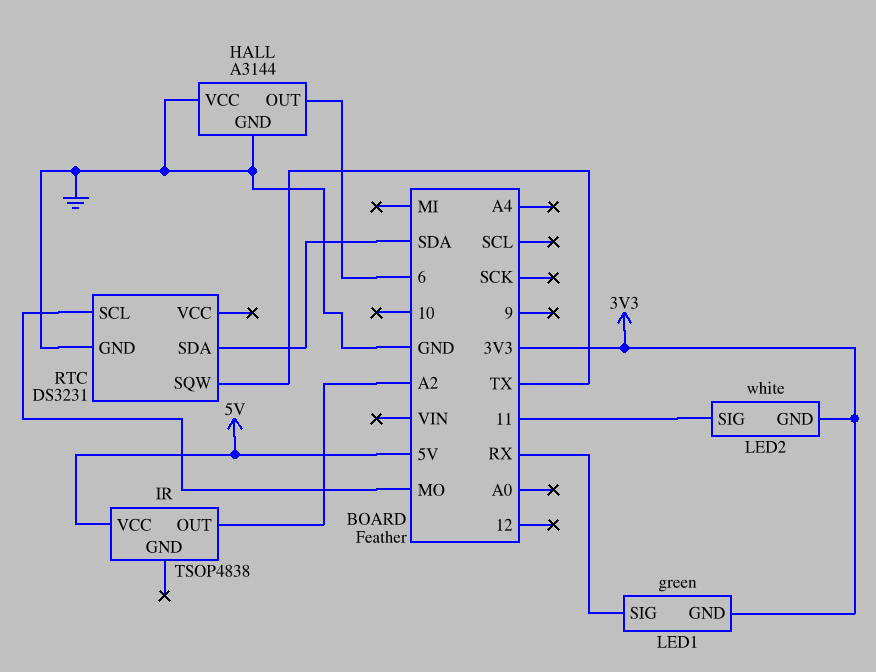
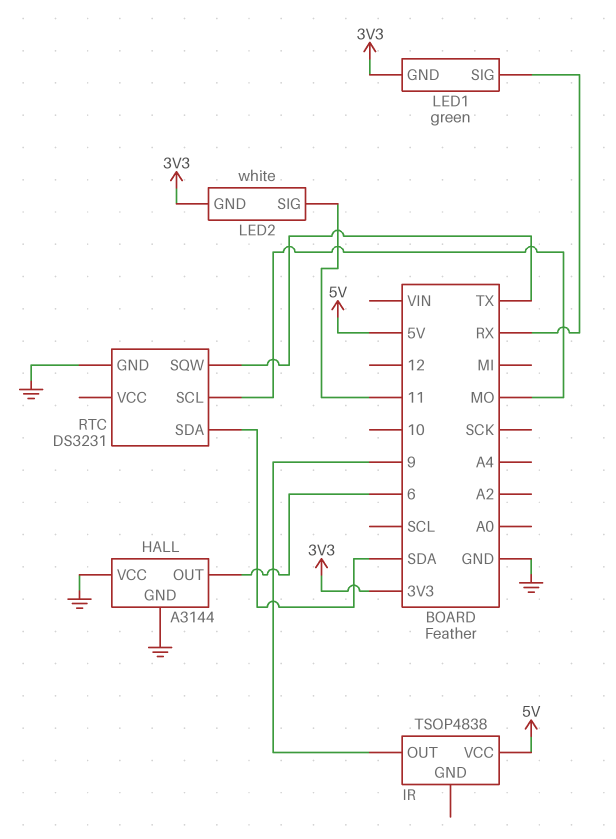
IR pin OUT: A2 -> 9

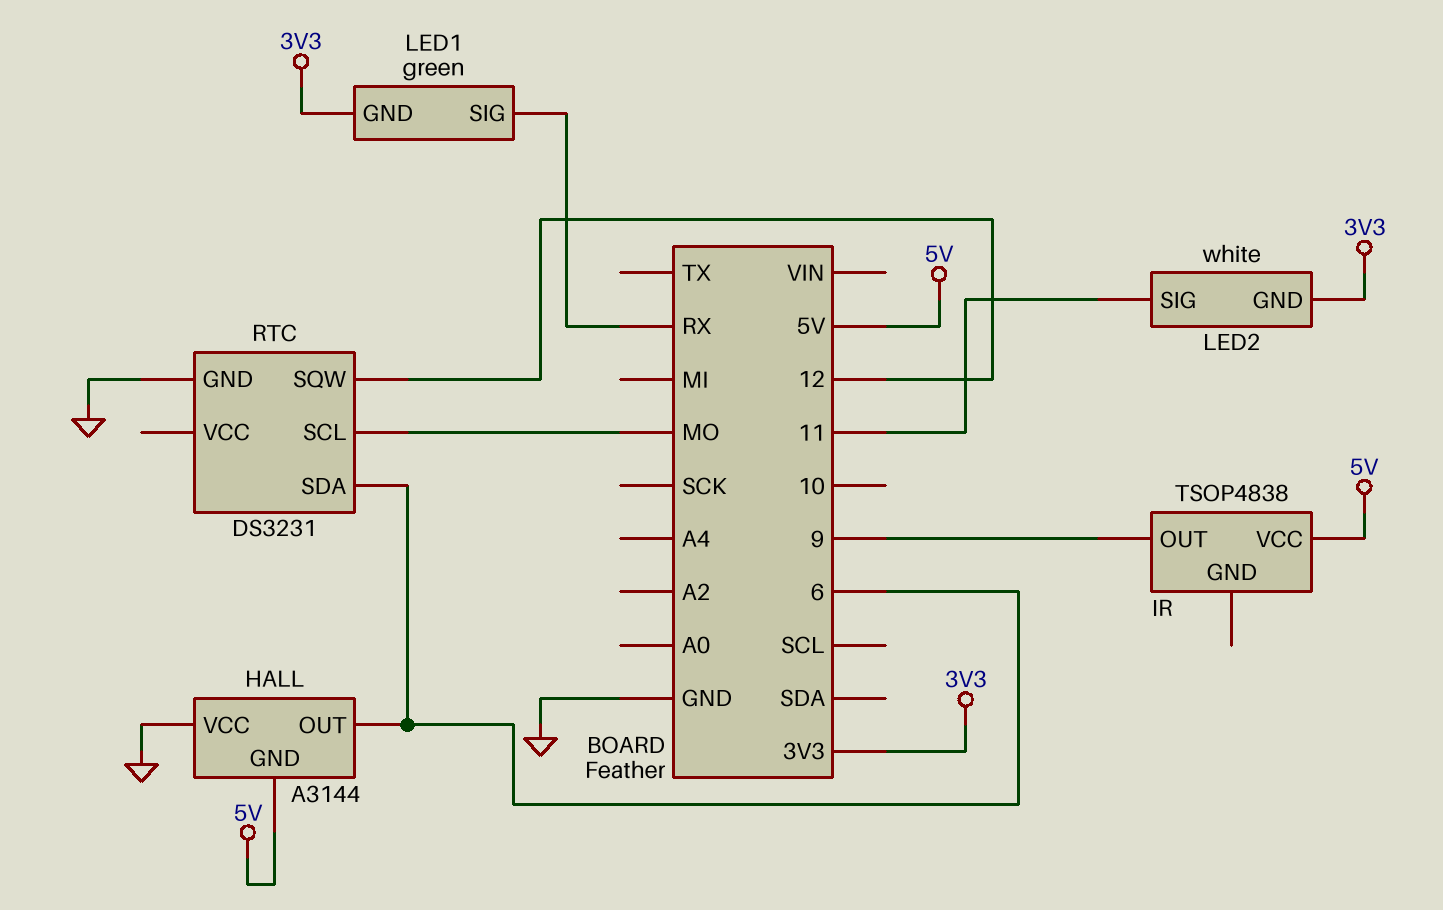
HALL pin GND: GND -> 5V
RTC pin SDA: SDA -> 6
RTC pin SQW: TX -> 12

